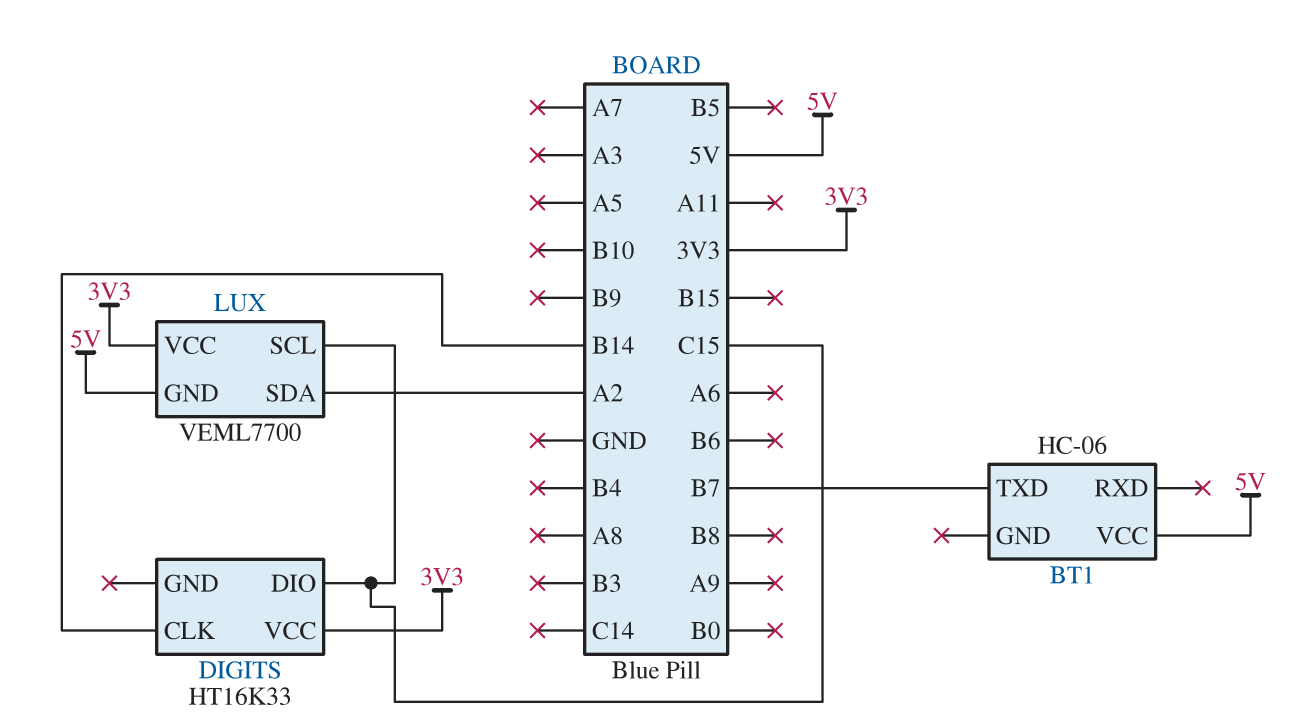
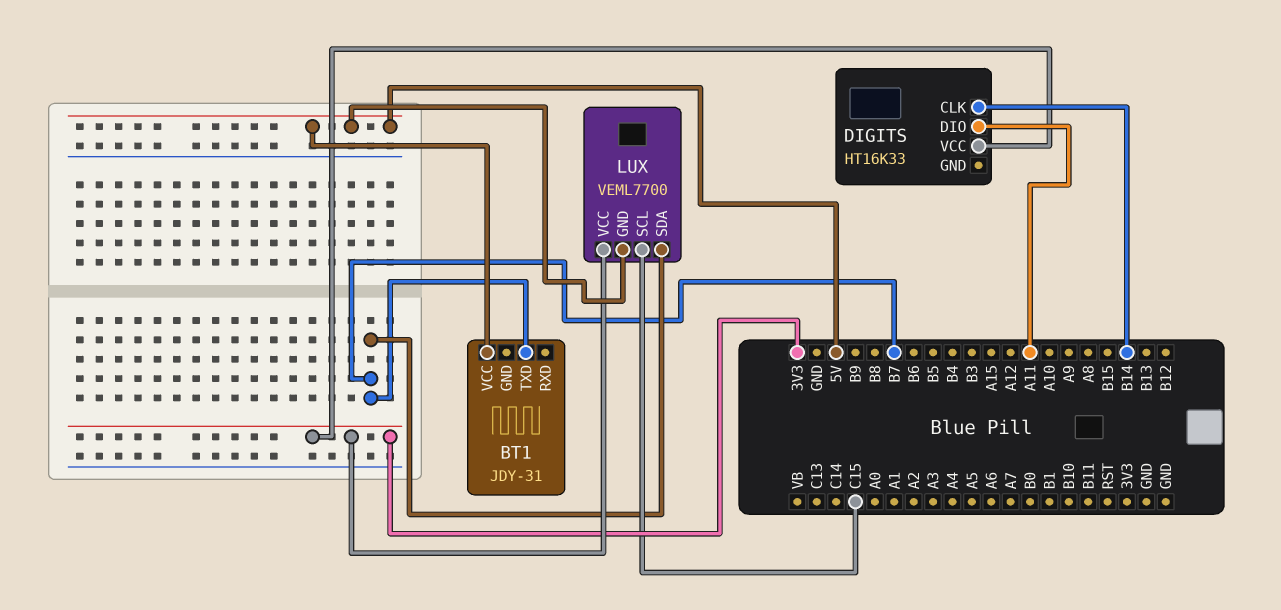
BT1: HC-06 -> JDY-31
DIGITS pin DIO: C15 -> A11
LUX pin SDA: A2 -> B7

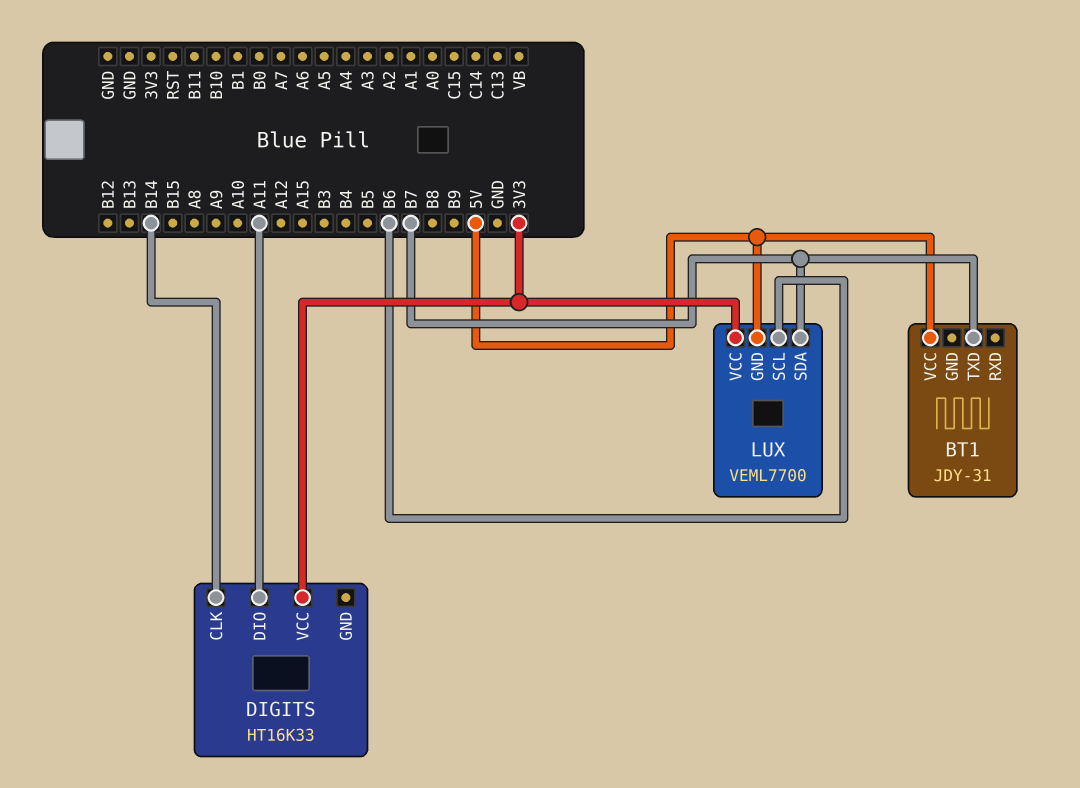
LUX pin SCL: C15 -> B6

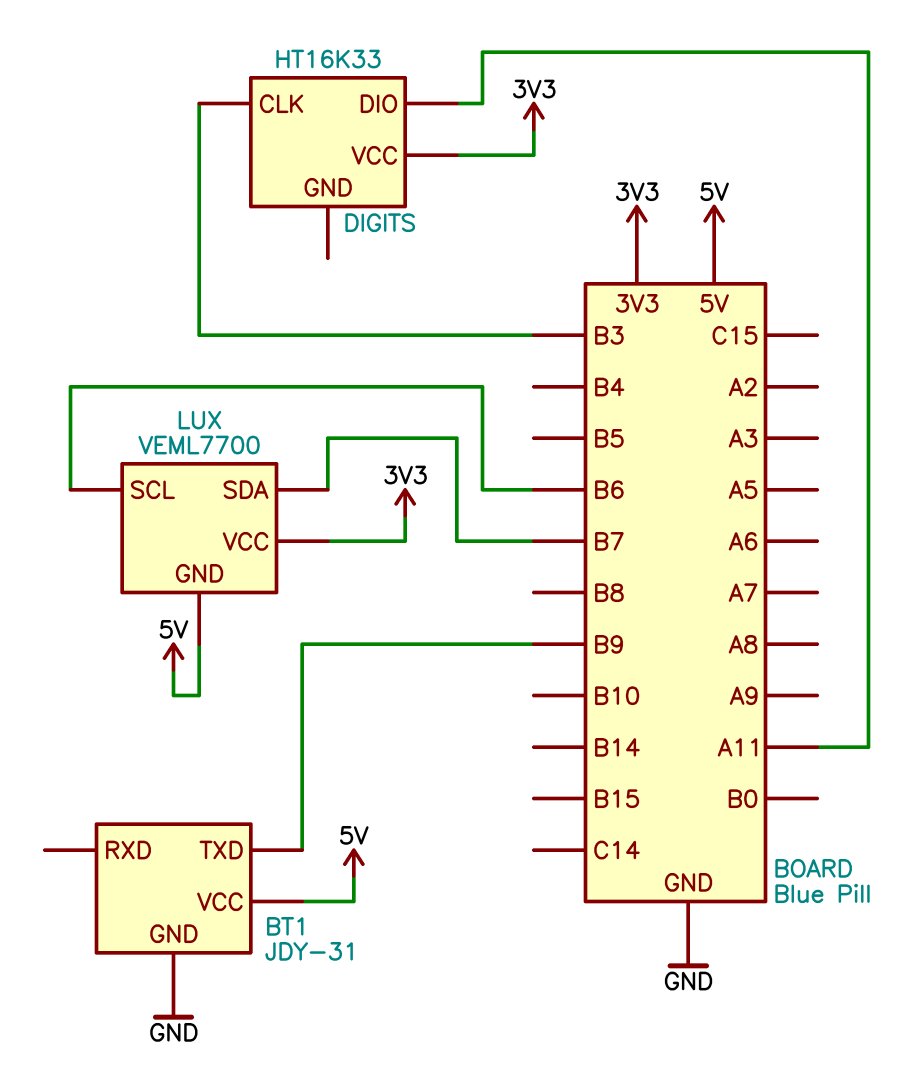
BT1 pin GND: none -> GND
BT1 pin TXD: B7 -> B9
DIGITS pin CLK: B14 -> B3

